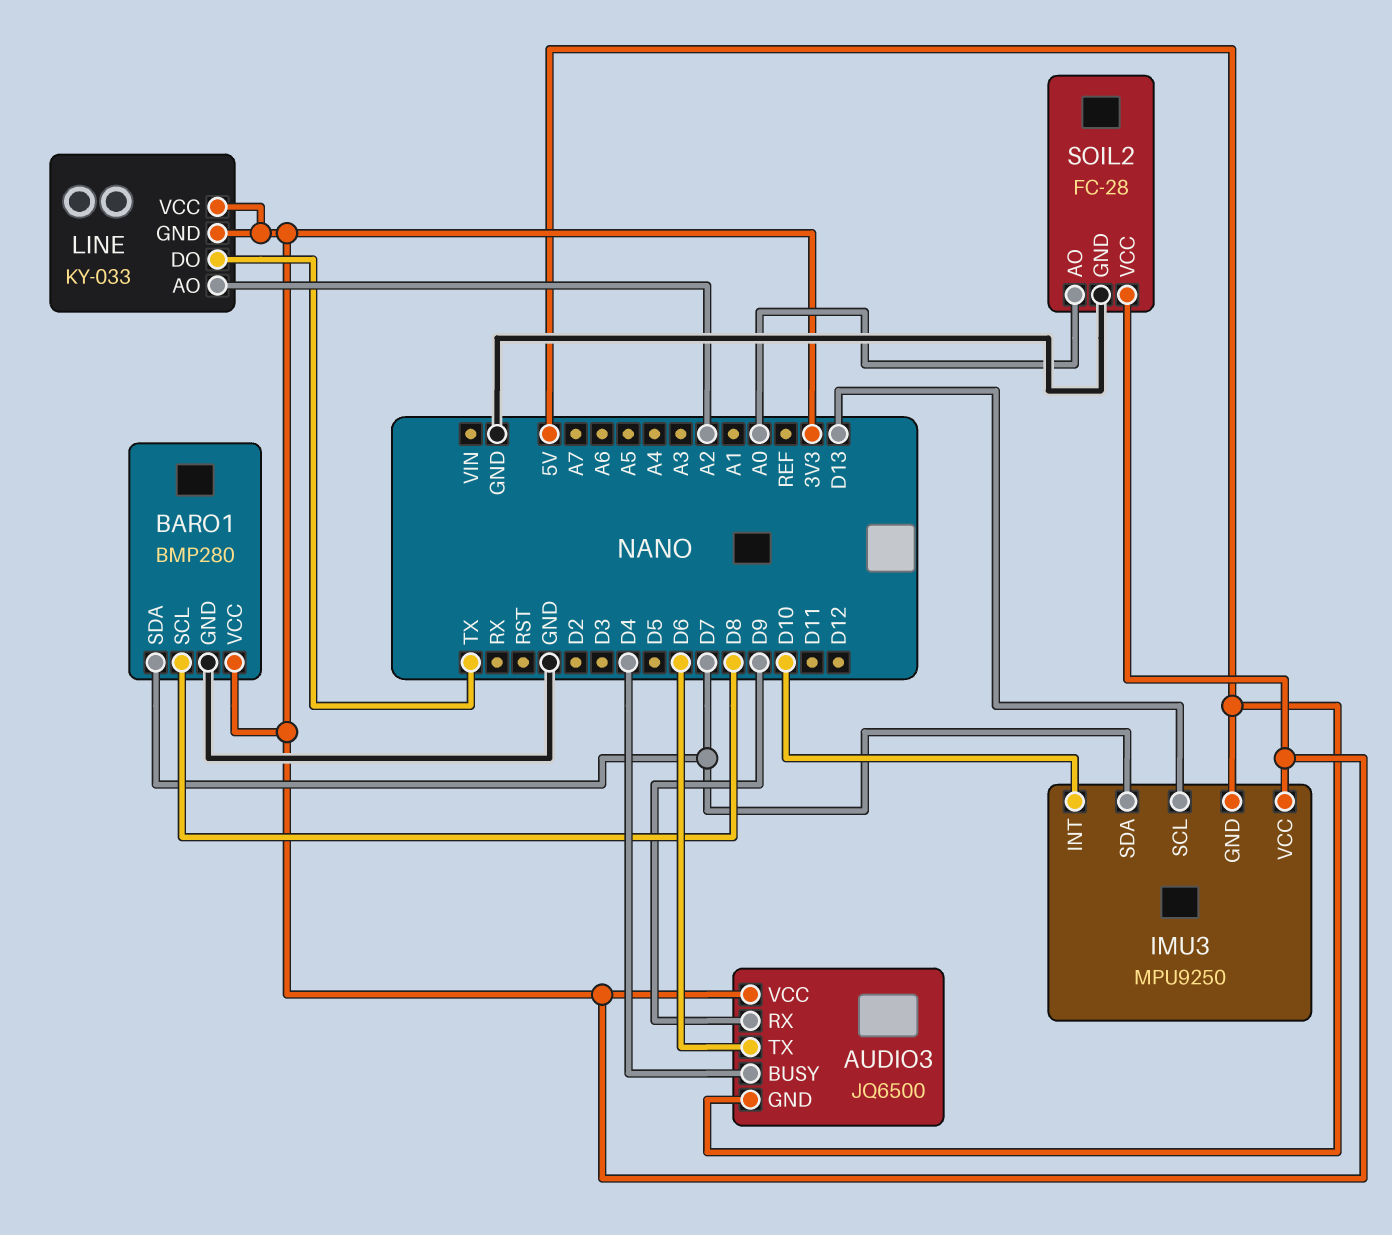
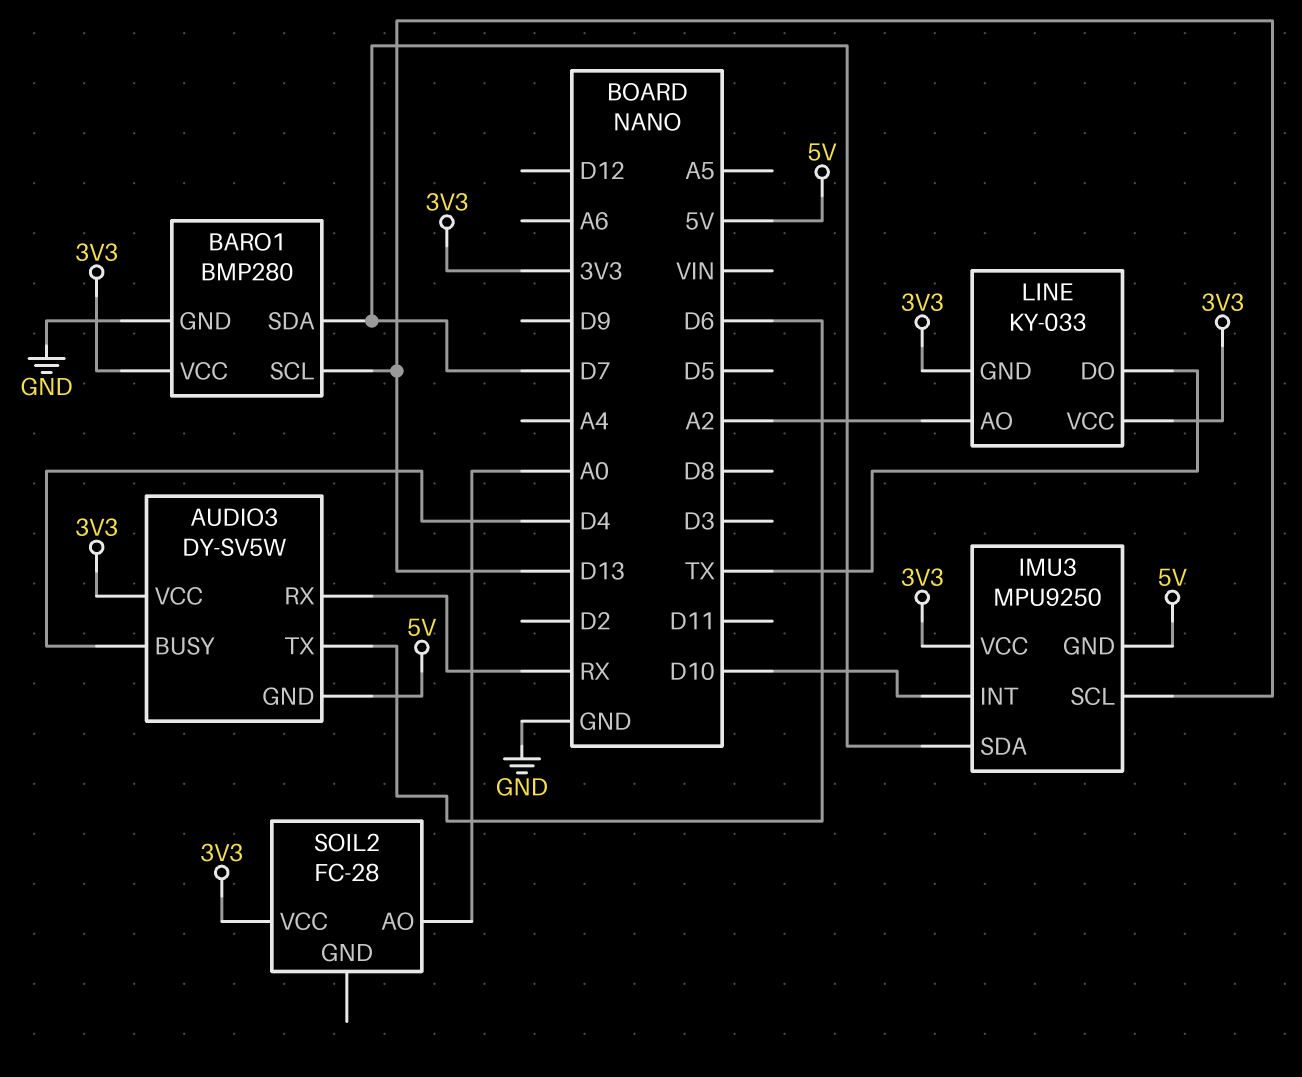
AUDIO3: JQ6500 -> DY-SV5W
AUDIO3 pin RX: D9 -> RX
BARO1 pin SCL: D8 -> D13
SOIL2 pin GND: GND -> none

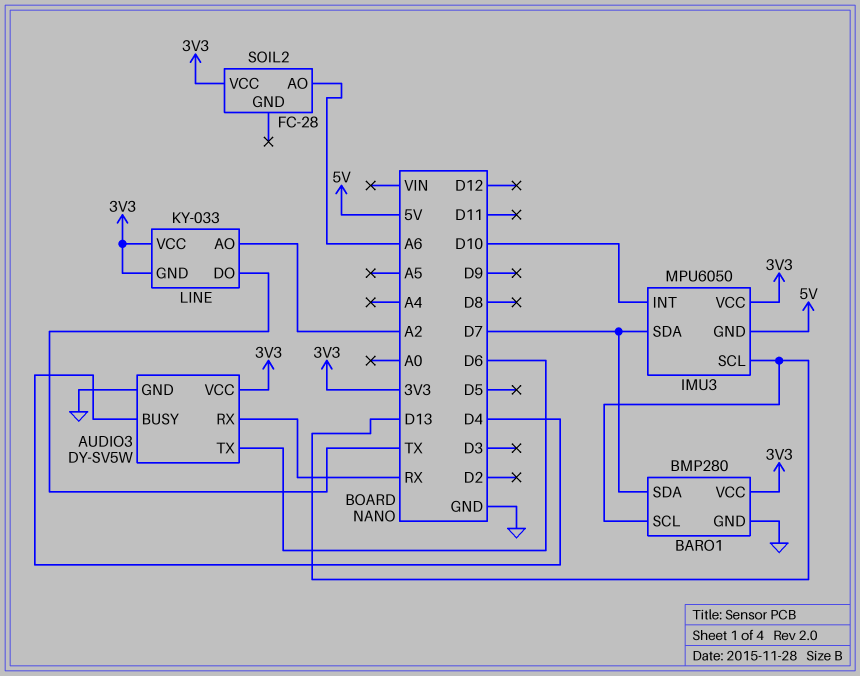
AUDIO3 pin GND: 5V -> GND
IMU3: MPU9250 -> MPU6050
SOIL2 pin AO: A0 -> A6

